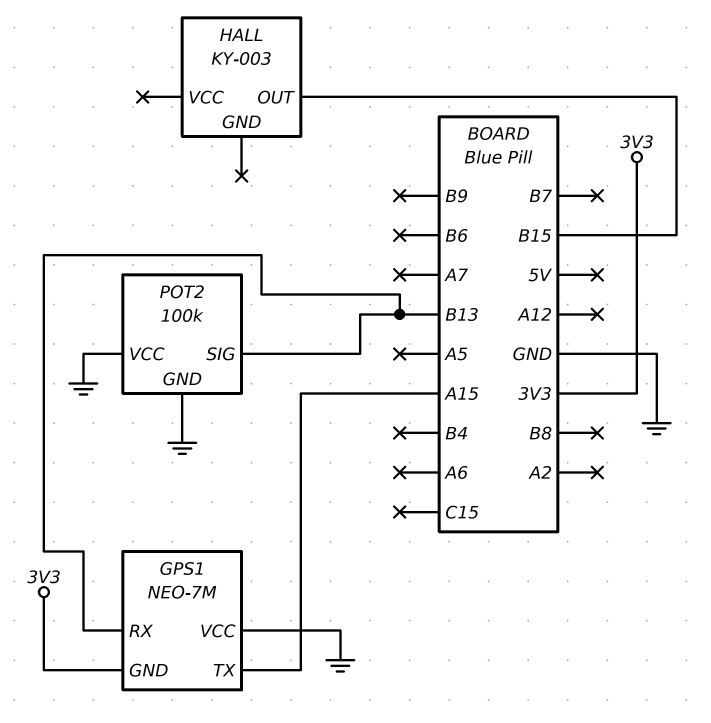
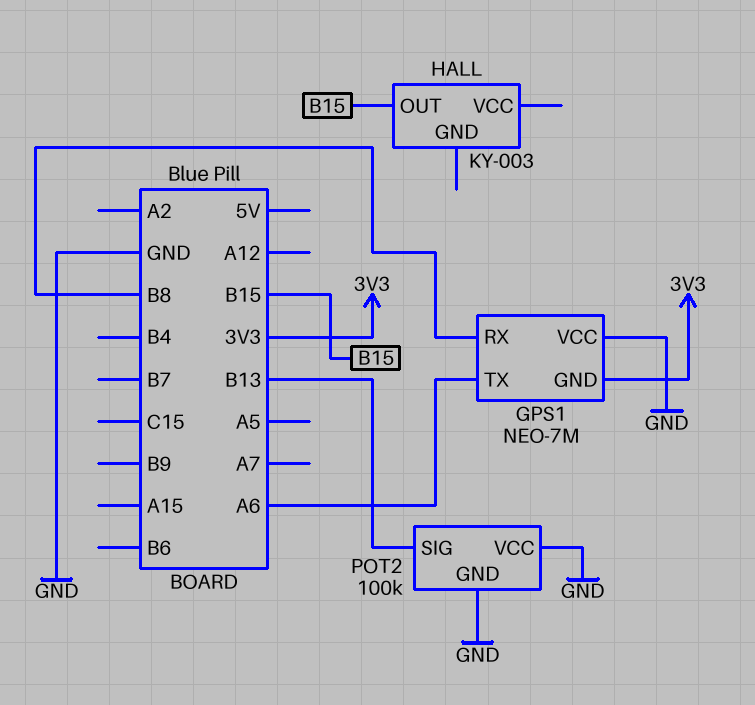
GPS1 pin RX: B13 -> B8
GPS1 pin TX: A15 -> A6

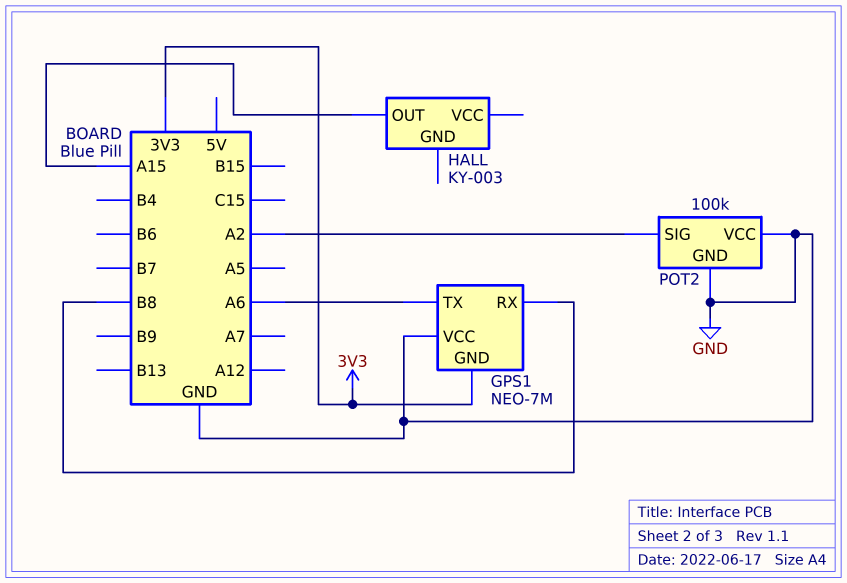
HALL pin OUT: B15 -> A15
POT2 pin SIG: B13 -> A2

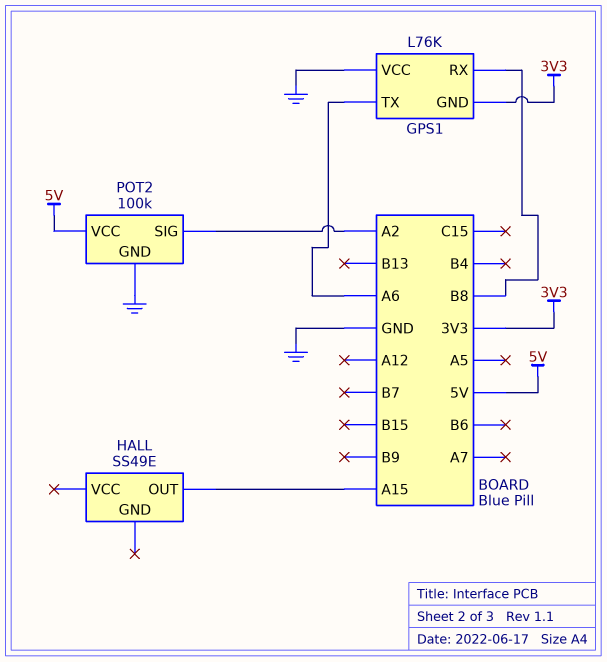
GPS1: NEO-7M -> L76K
HALL: KY-003 -> SS49E
POT2 pin VCC: GND -> 5V

